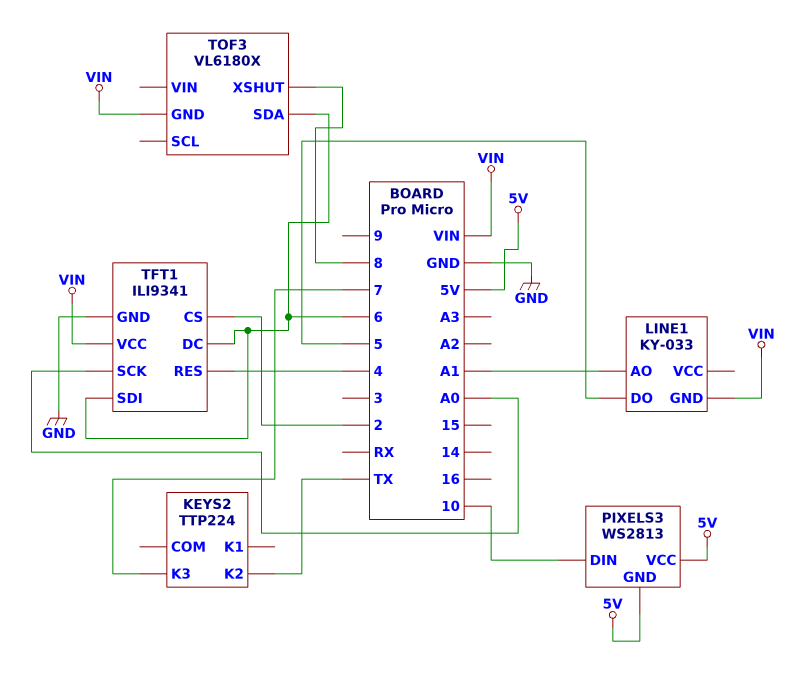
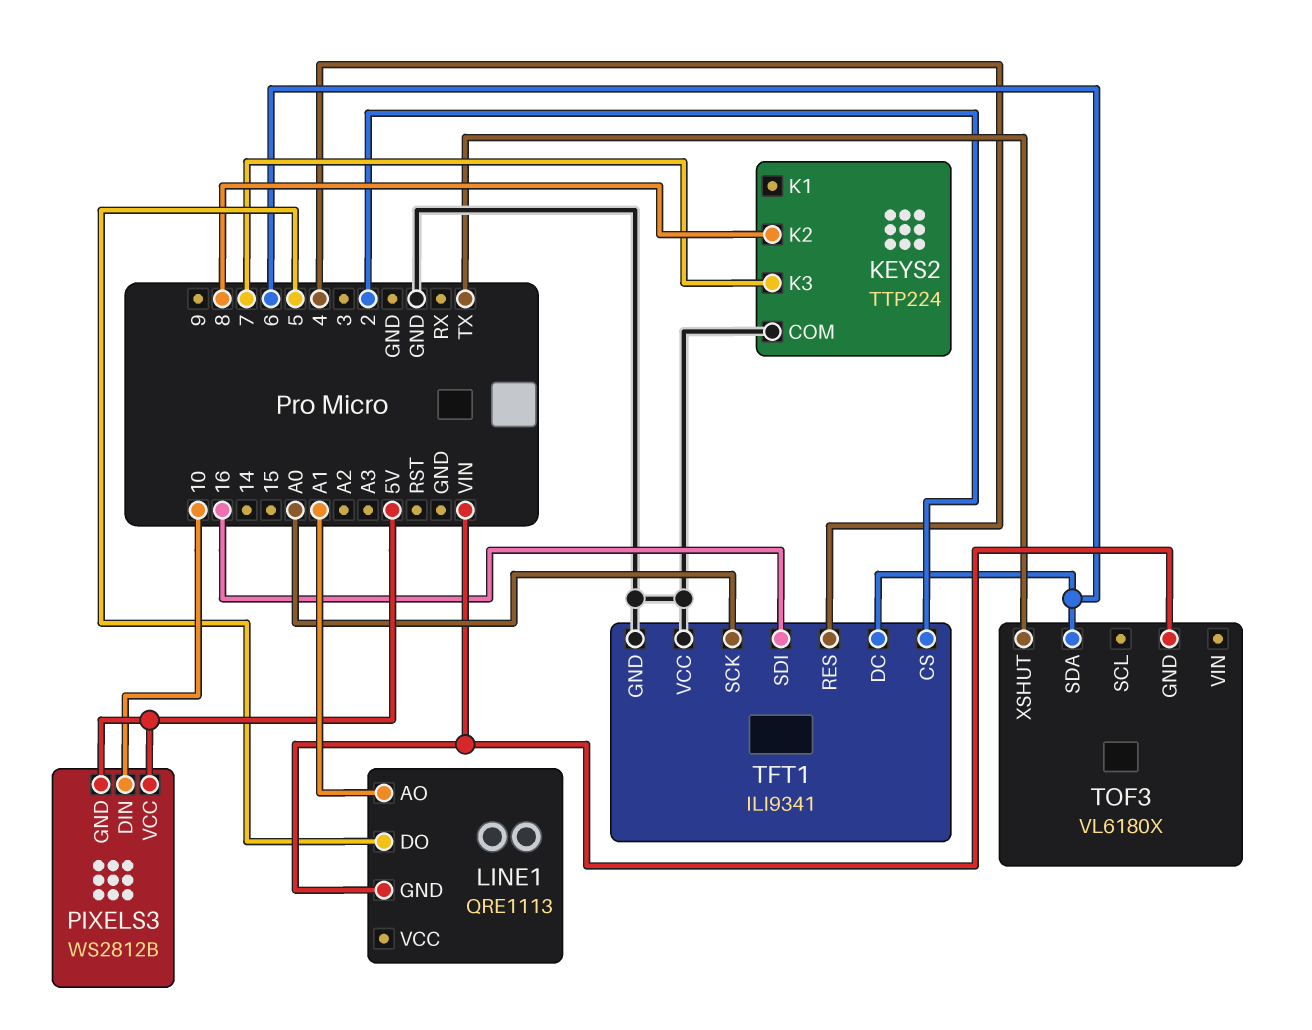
KEYS2 pin COM: none -> GND
KEYS2 pin K2: TX -> 8
LINE1: KY-033 -> QRE1113
PIXELS3: WS2813 -> WS2812B
TFT1 pin SDI: 6 -> 16
TFT1 pin VCC: VIN -> GND
TOF3 pin XSHUT: 8 -> TX

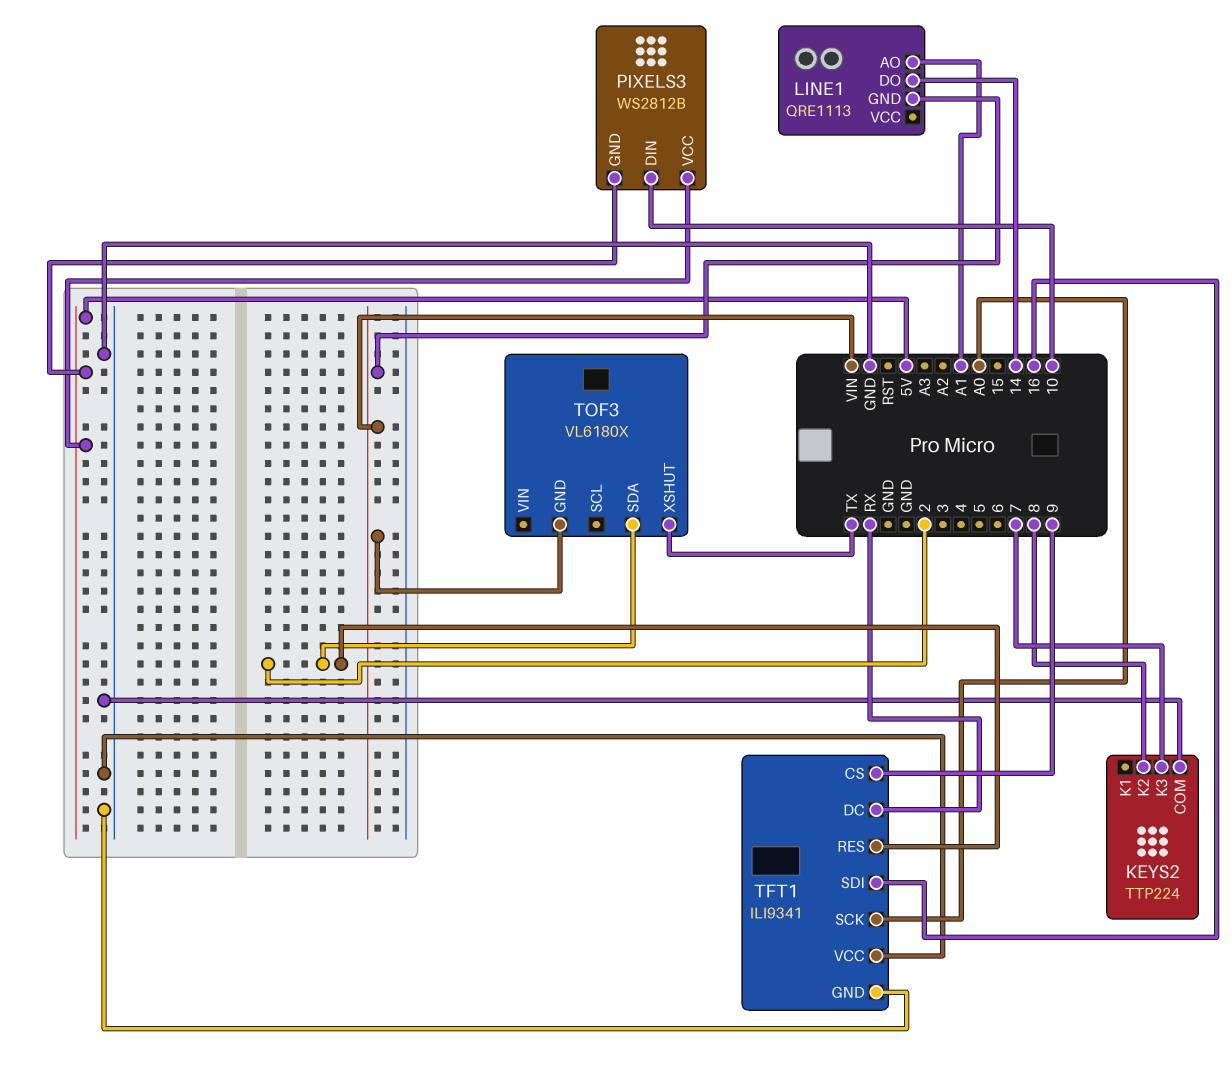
LINE1 pin DO: 5 -> 14
TFT1 pin CS: 2 -> 9
TFT1 pin DC: 6 -> RX
TFT1 pin RES: 4 -> 2
TOF3 pin SDA: 6 -> 2

